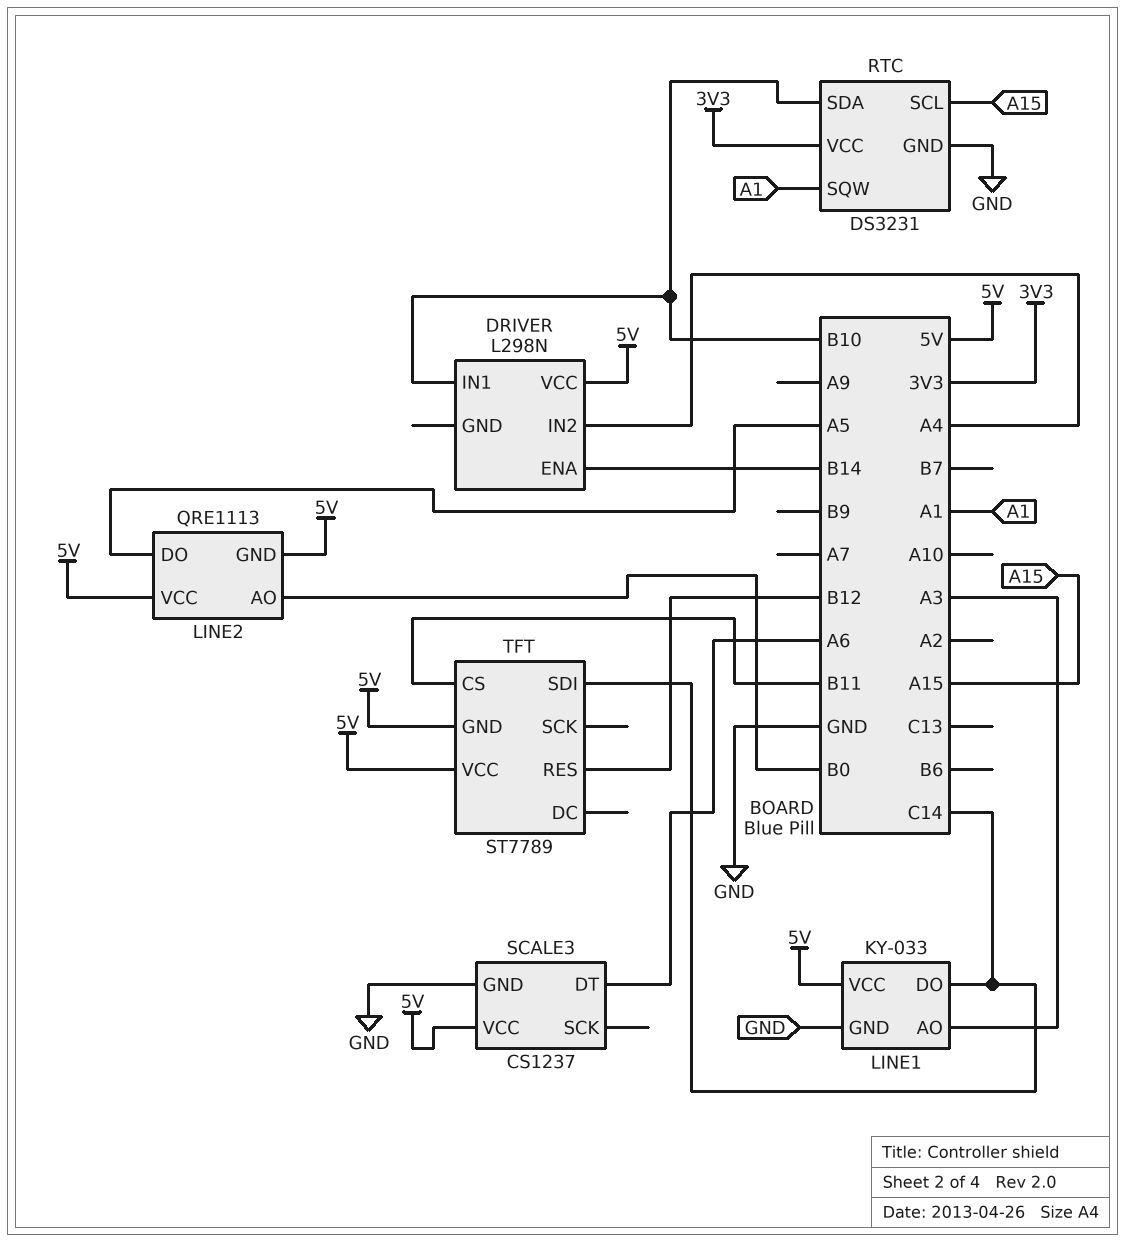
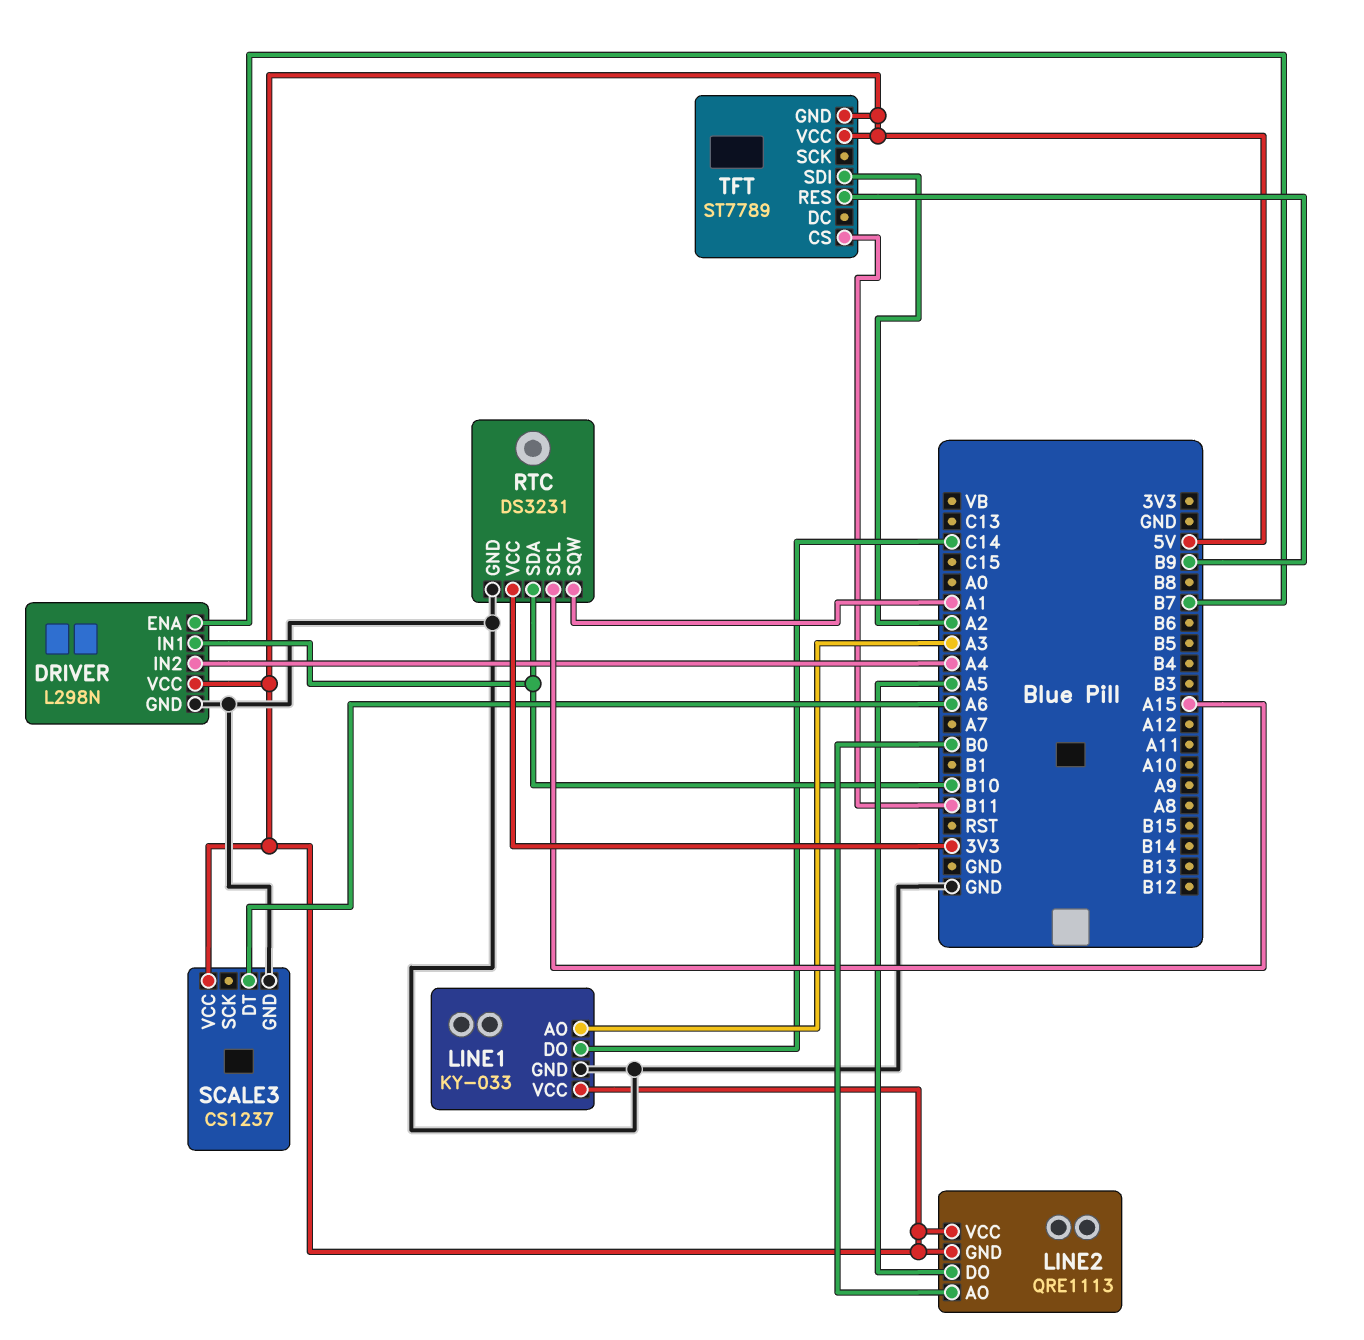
DRIVER pin ENA: B14 -> B7
DRIVER pin GND: none -> GND
TFT pin RES: B12 -> B9
TFT pin SDI: C14 -> A2

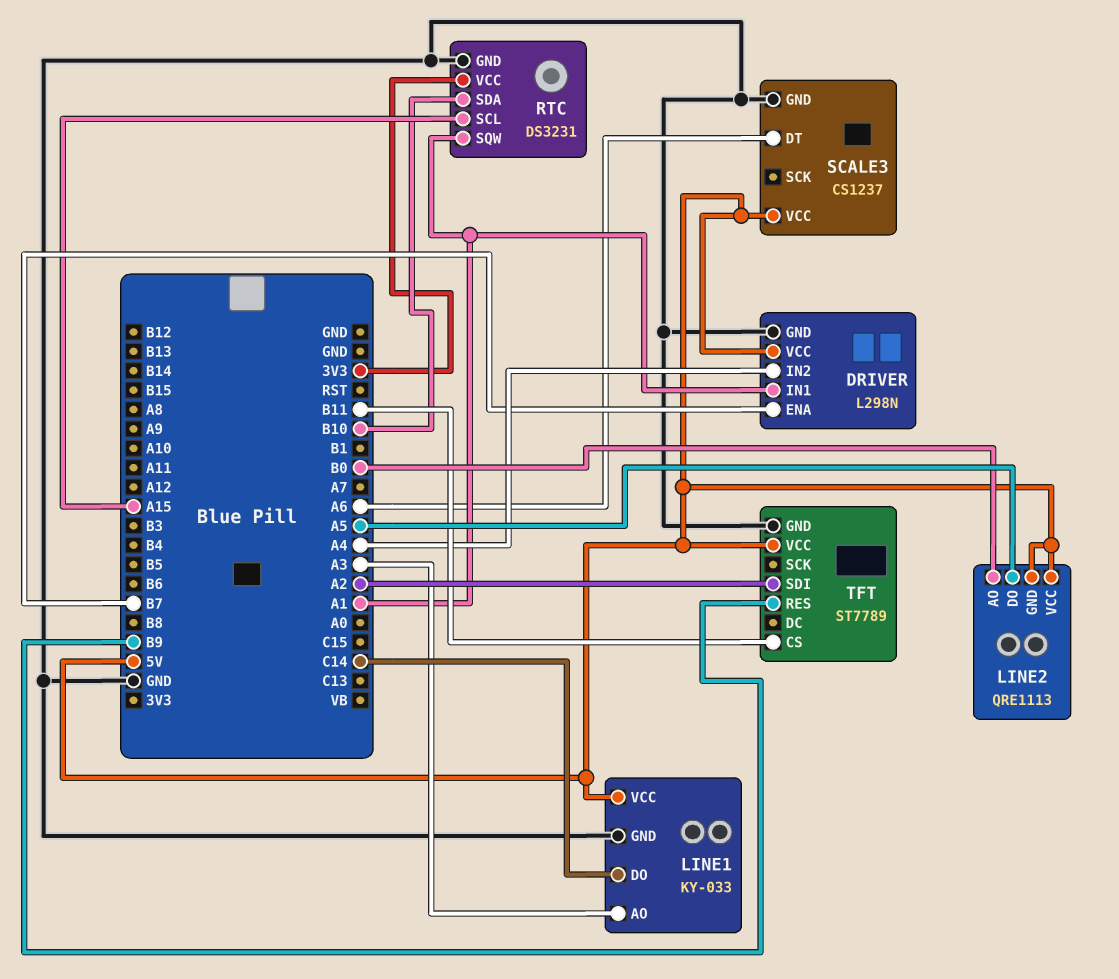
DRIVER pin IN1: B10 -> A1
TFT pin GND: 5V -> GND

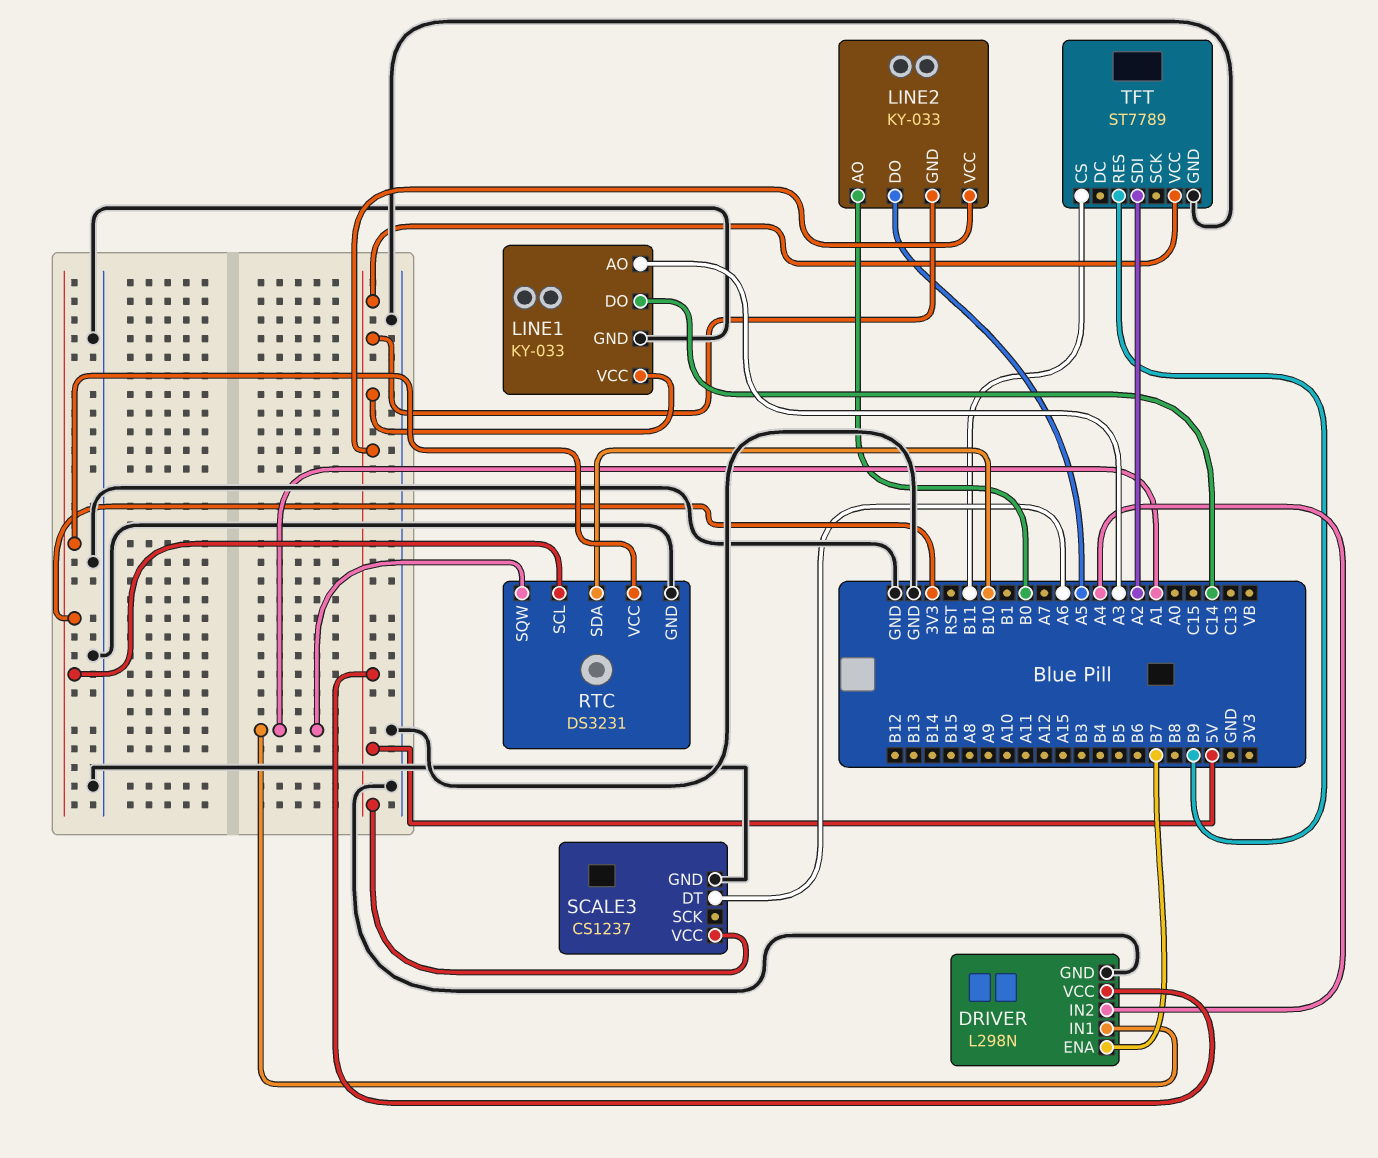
LINE2: QRE1113 -> KY-033
RTC pin SCL: A15 -> 3V3

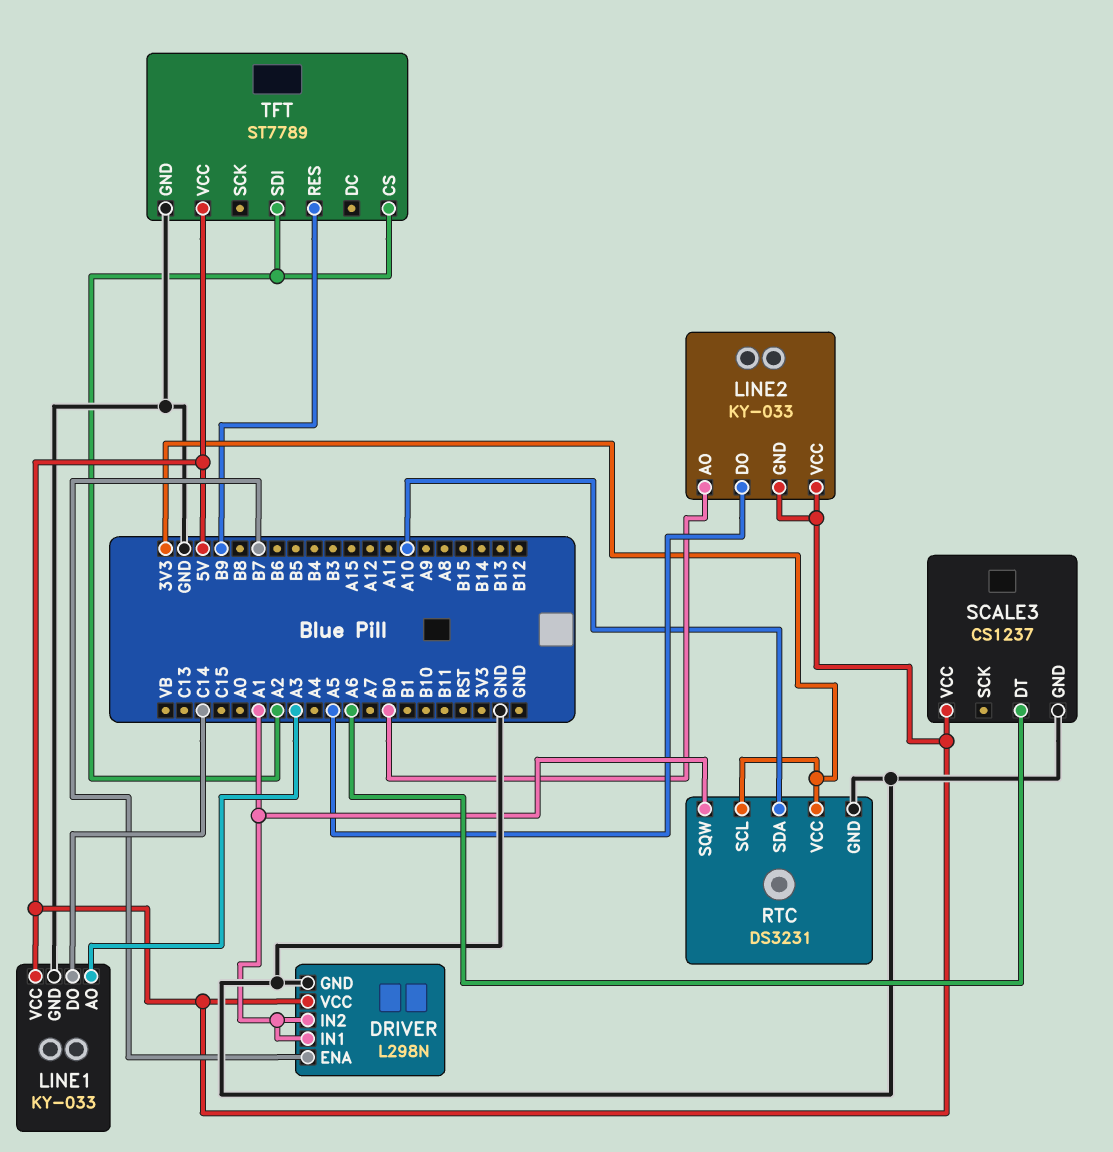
DRIVER pin IN2: A4 -> A1
RTC pin SDA: B10 -> A10
TFT pin CS: B11 -> A2

